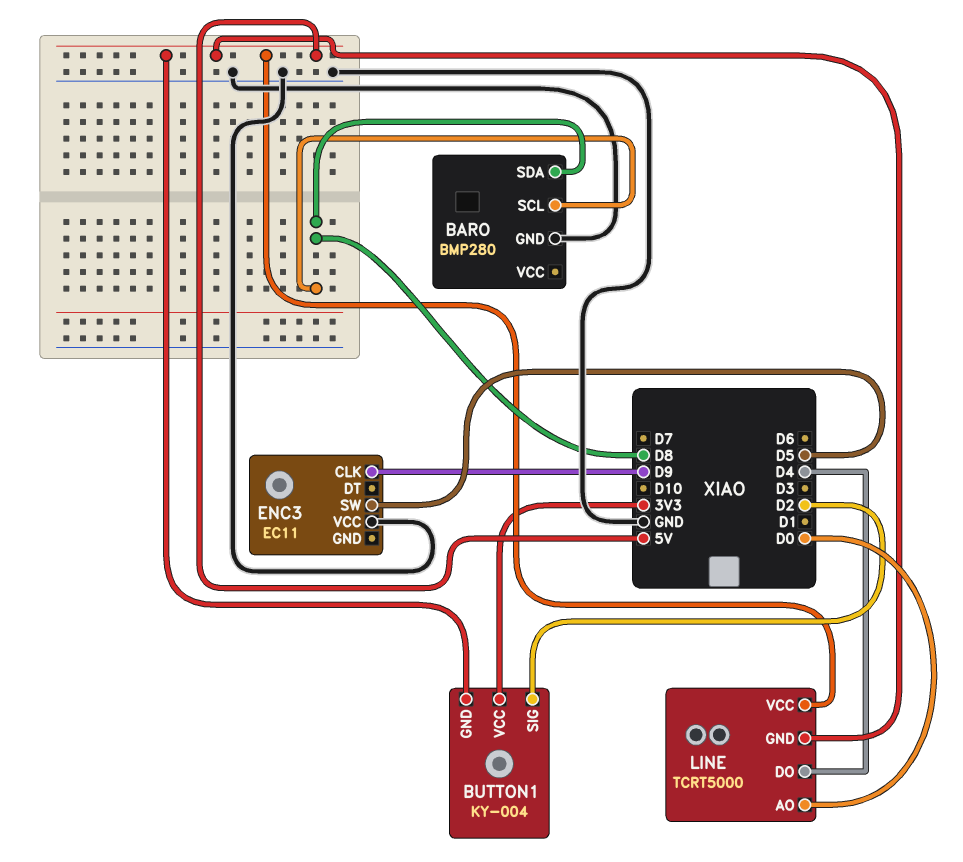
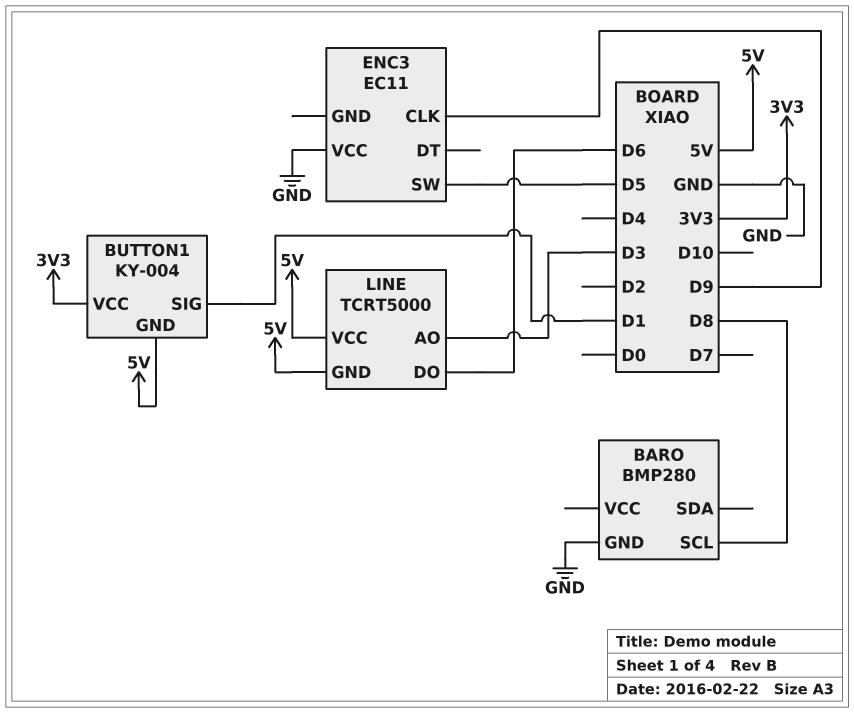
BARO pin SDA: D8 -> none
BUTTON1 pin SIG: D2 -> D1
LINE pin AO: D0 -> D3
LINE pin DO: D4 -> D6

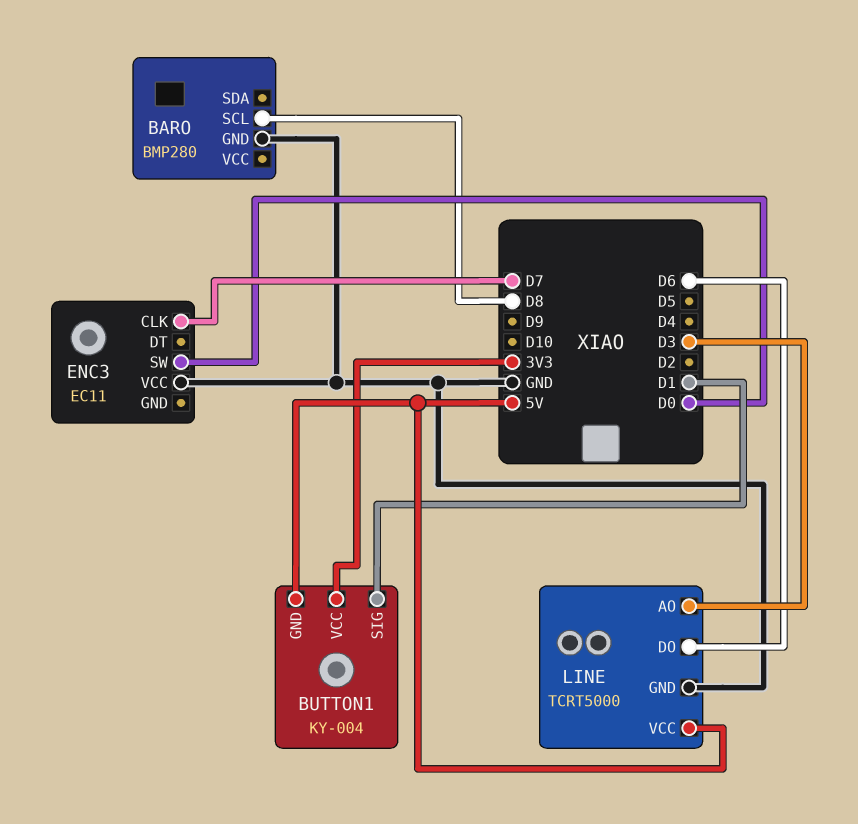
ENC3 pin CLK: D9 -> D7
ENC3 pin SW: D5 -> D0
LINE pin GND: 5V -> GND

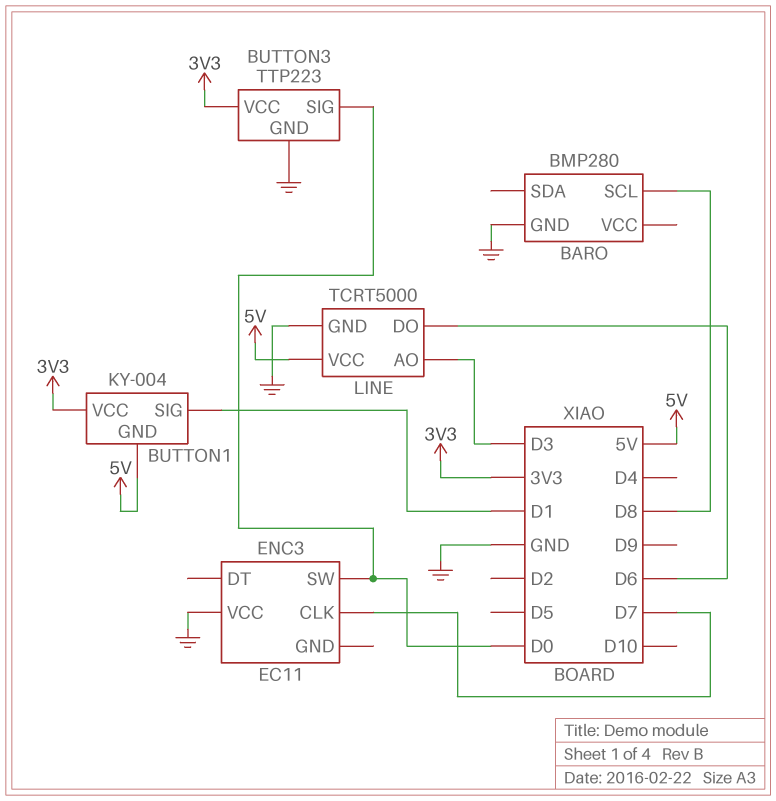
BUTTON3: none -> TTP223
BUTTON3 pin GND: none -> GND
BUTTON3 pin SIG: none -> D0
BUTTON3 pin VCC: none -> 3V3

